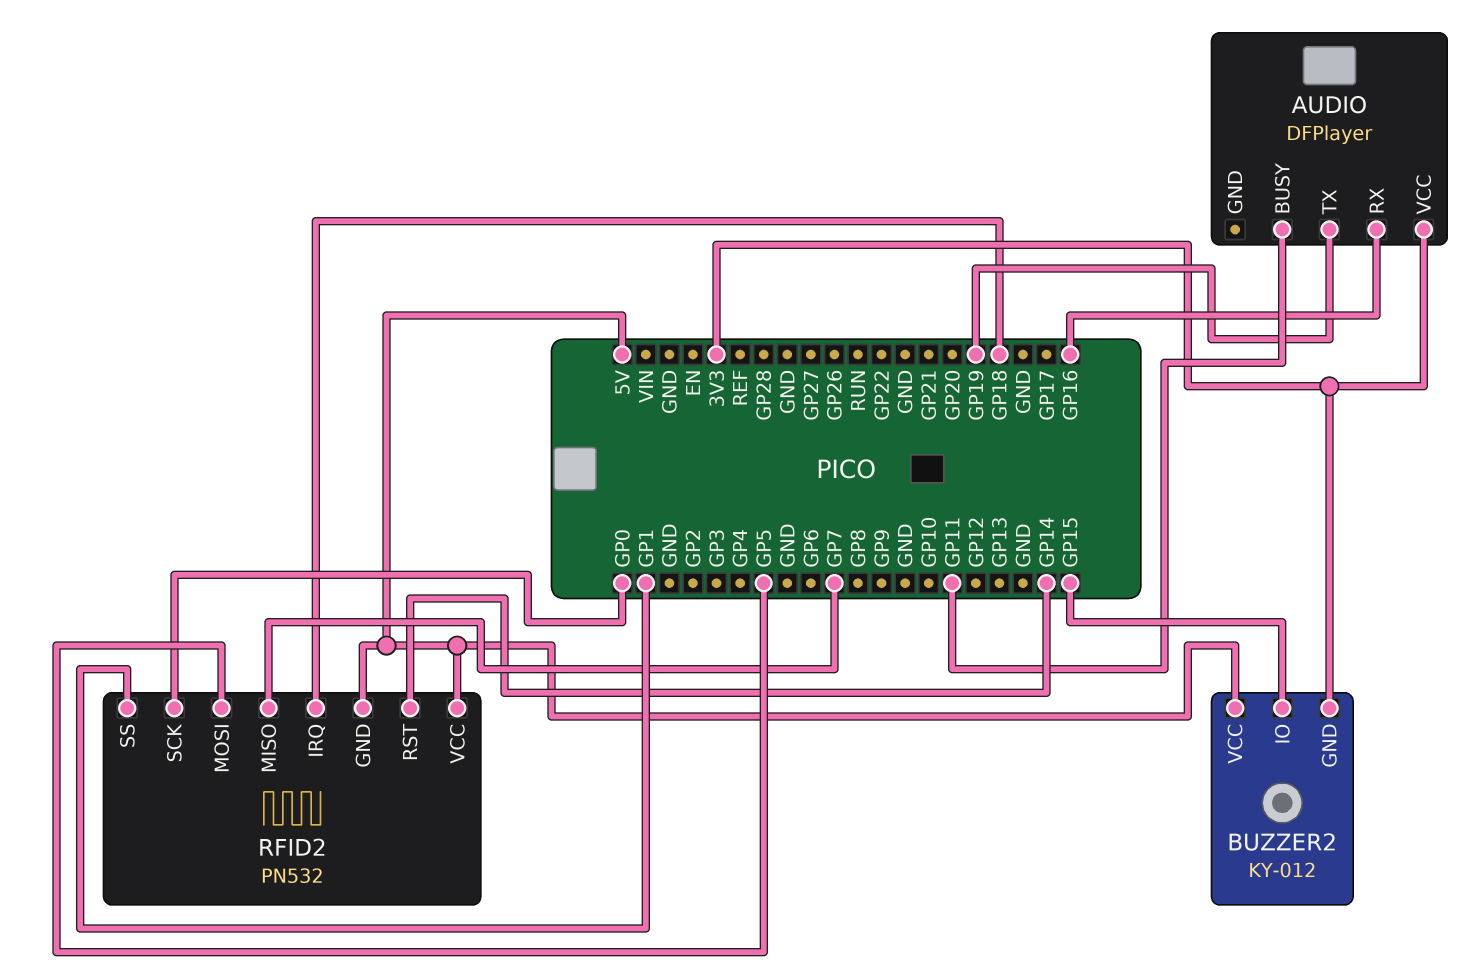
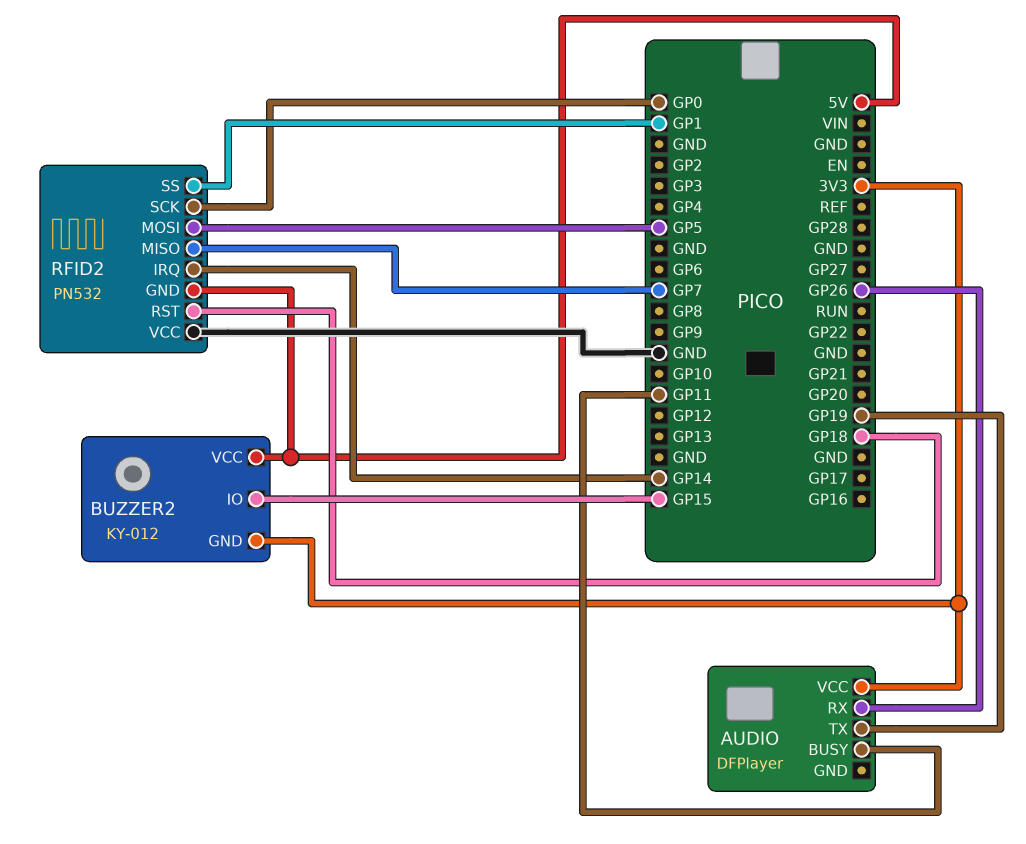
AUDIO pin RX: GP16 -> GP26
RFID2 pin IRQ: GP18 -> GP14
RFID2 pin RST: GP14 -> GP18
RFID2 pin VCC: 5V -> GND

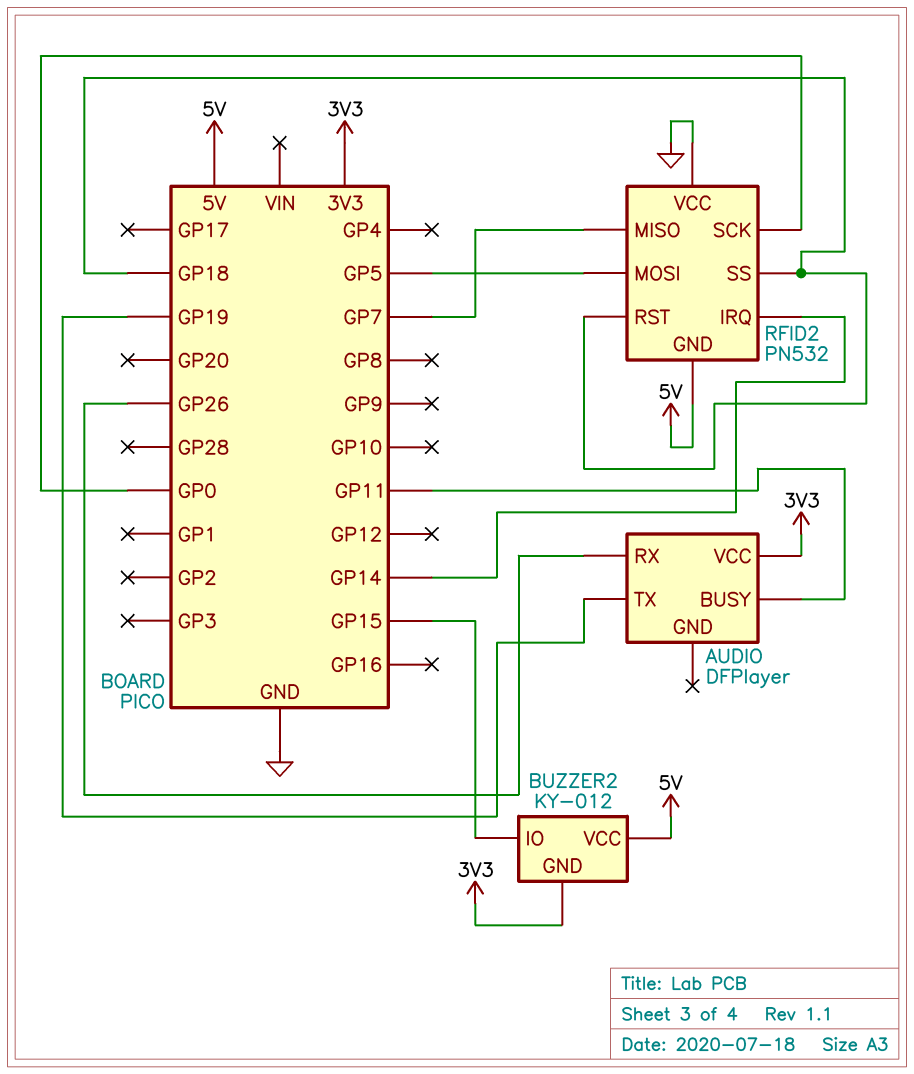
RFID2 pin SS: GP1 -> GP18

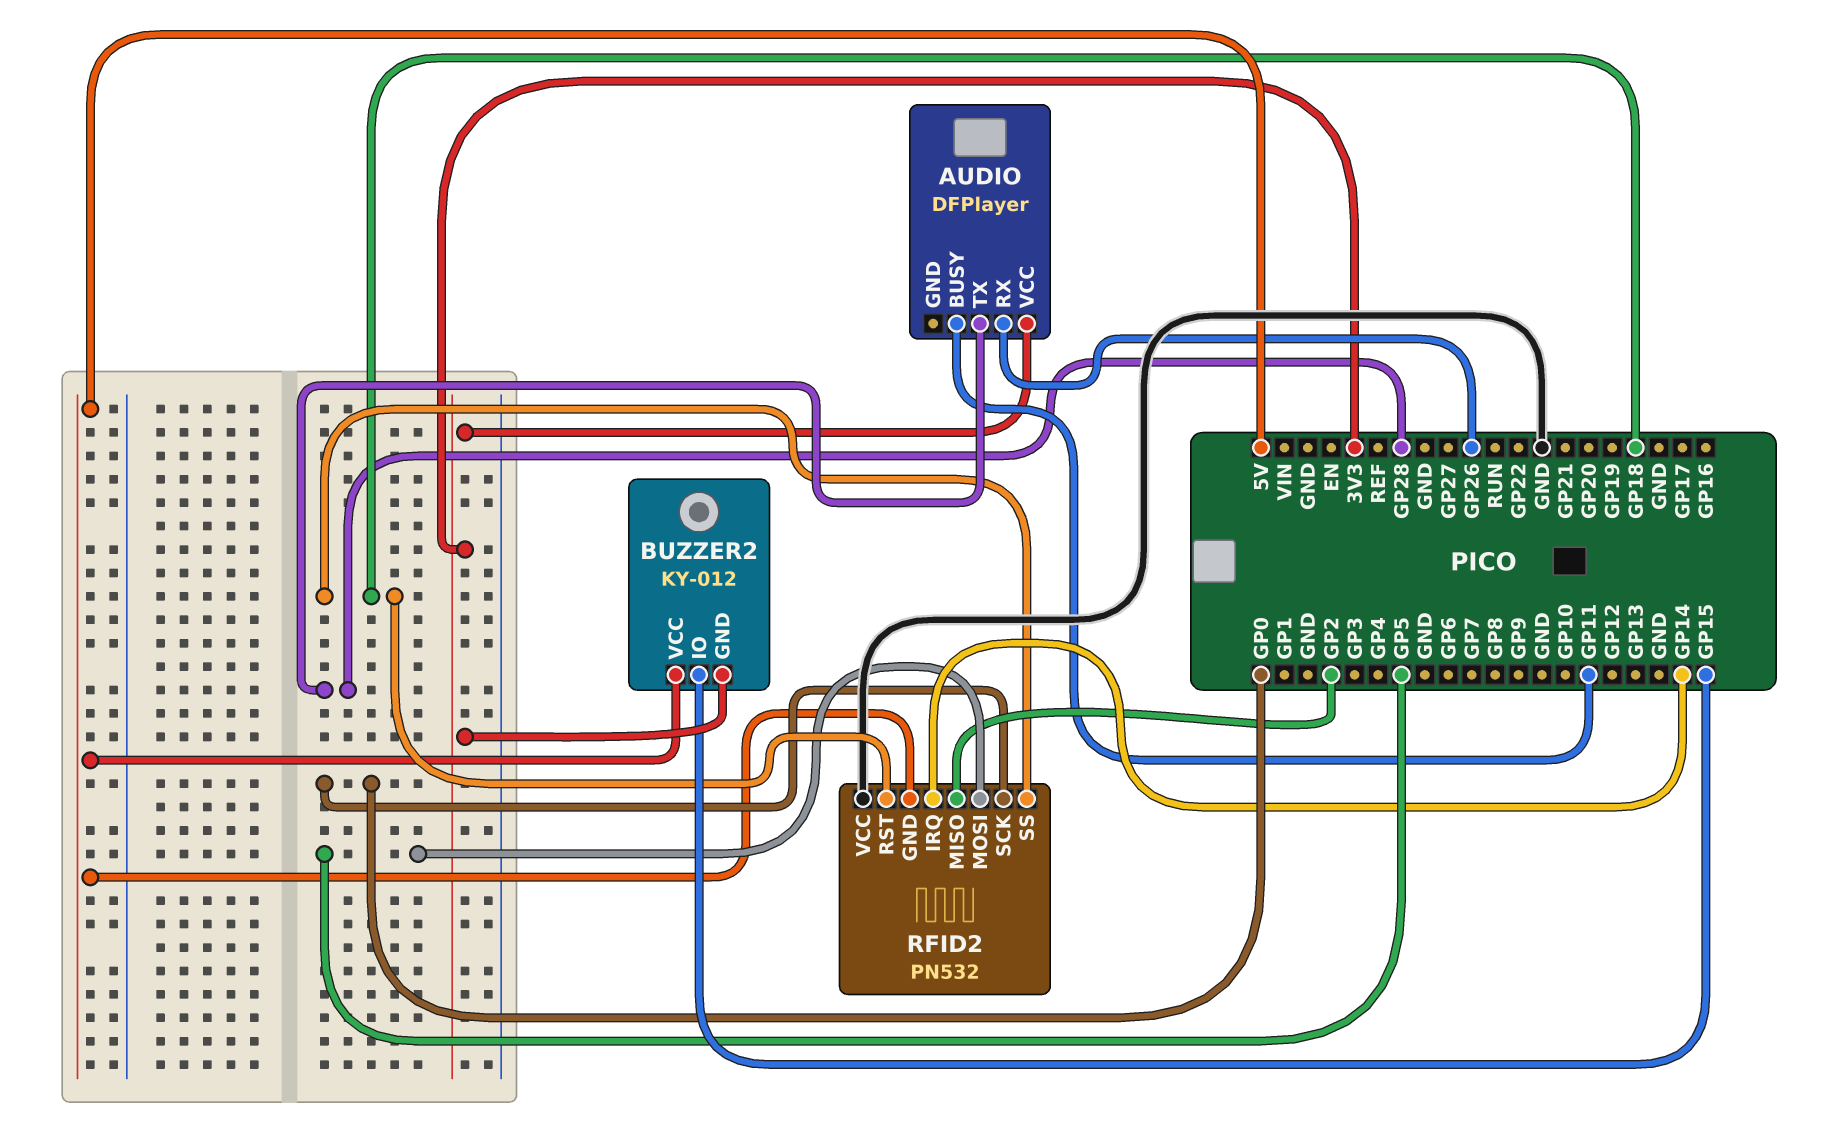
AUDIO pin TX: GP19 -> GP28
RFID2 pin MISO: GP7 -> GP2

